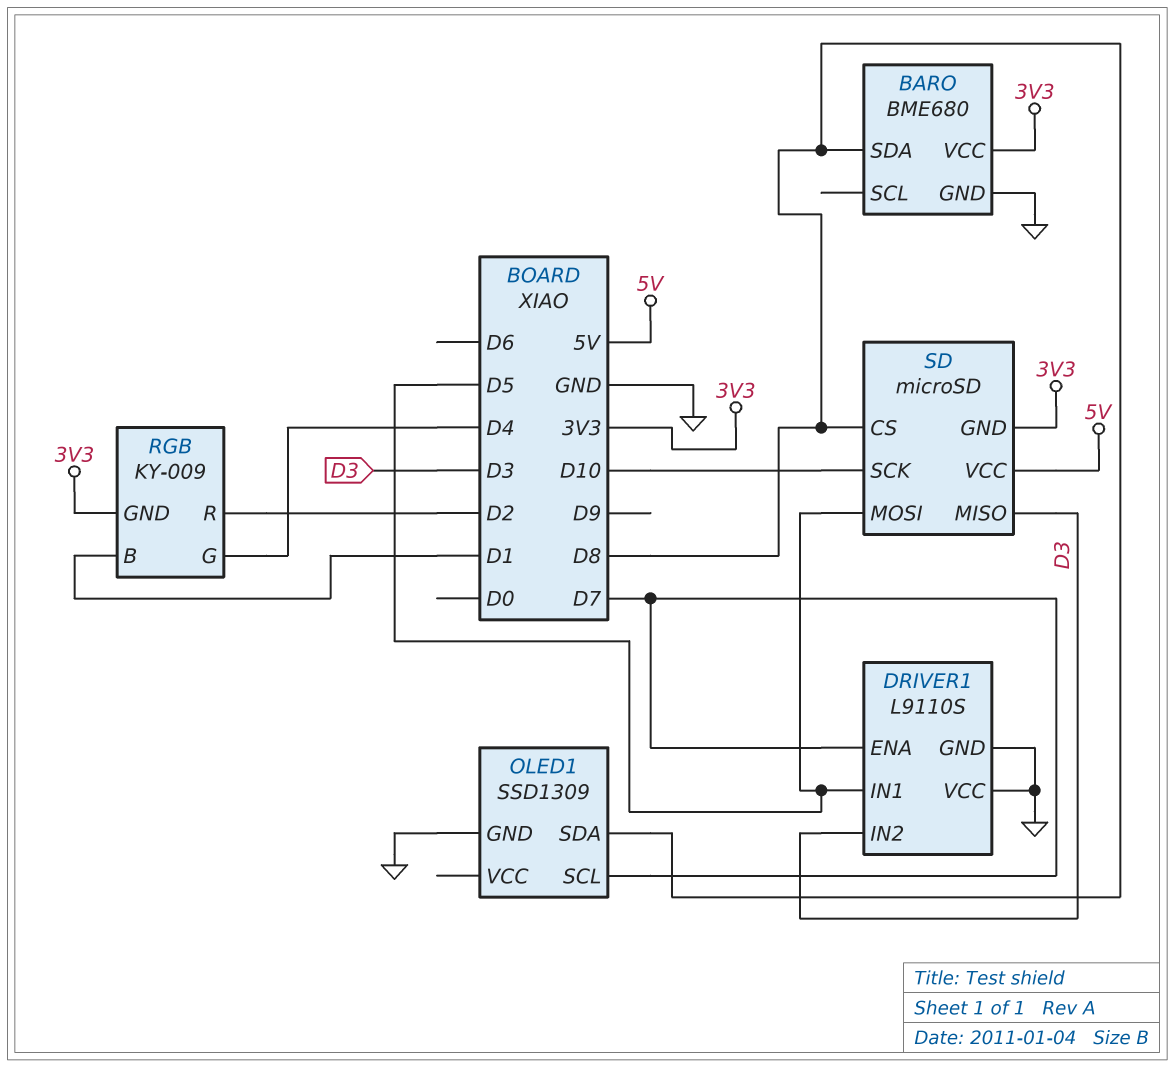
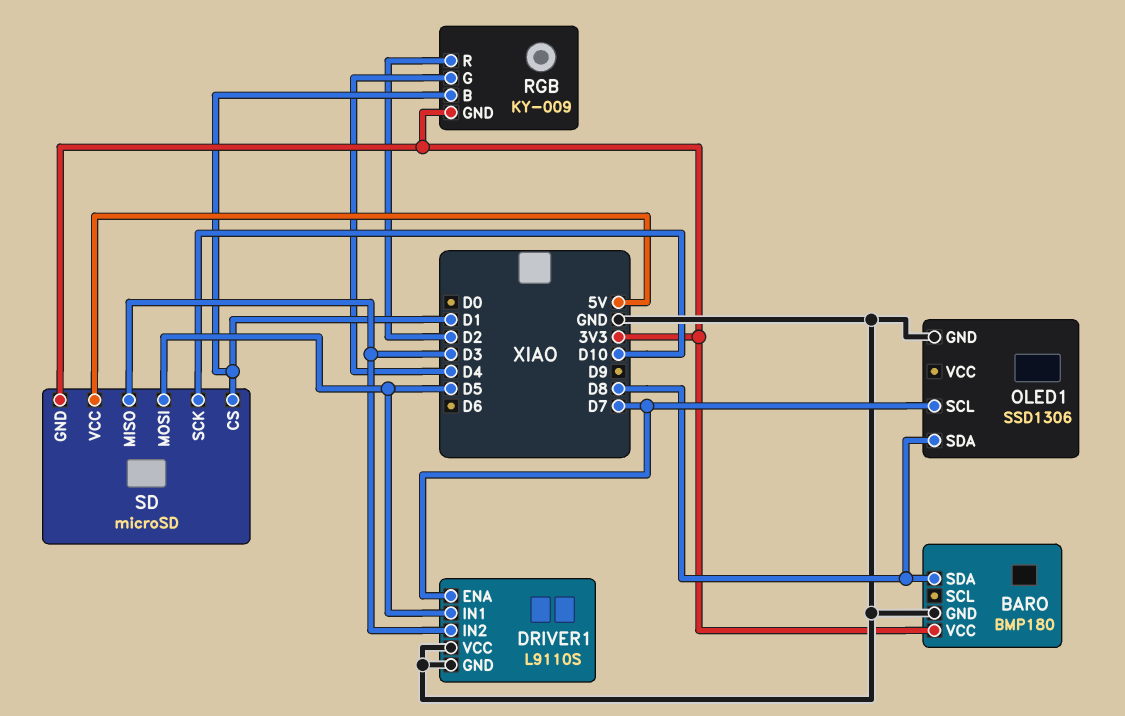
BARO: BME680 -> BMP180
OLED1: SSD1309 -> SSD1306
SD pin CS: D8 -> D1

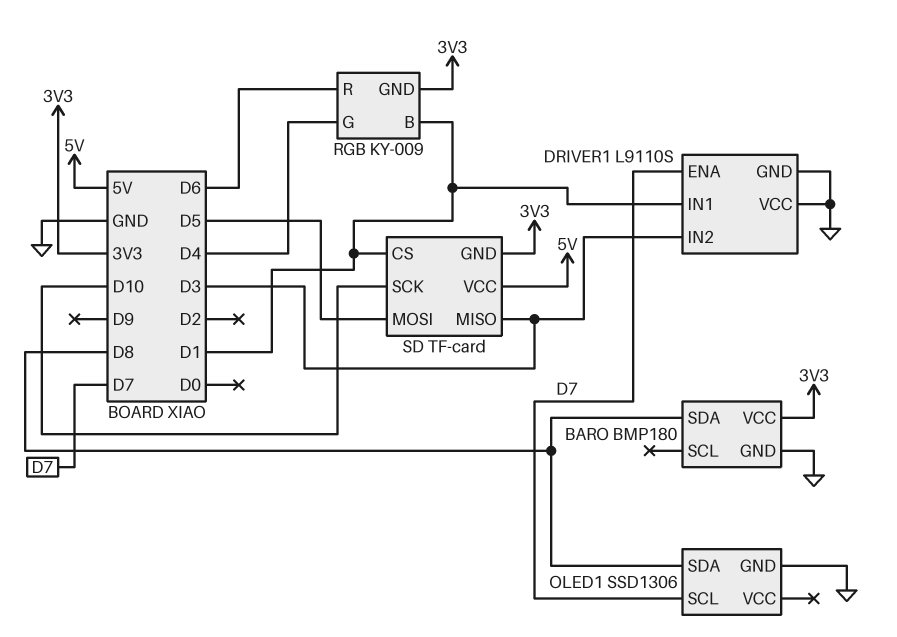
DRIVER1 pin IN1: D5 -> D1
RGB pin R: D2 -> D6
SD: microSD -> TF-card

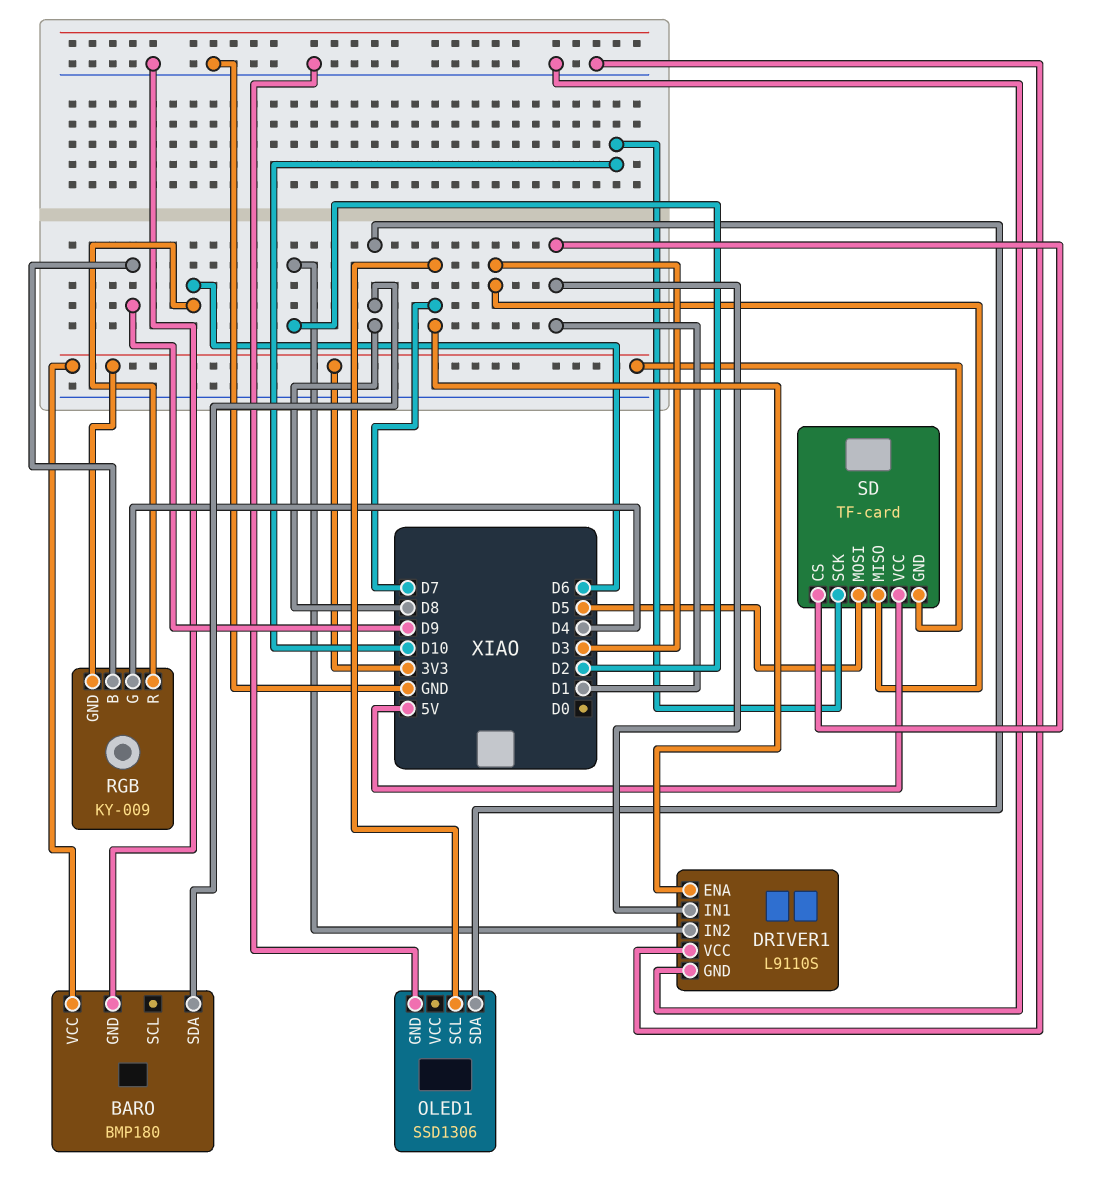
DRIVER1 pin IN2: D3 -> D2
RGB pin B: D1 -> D9

